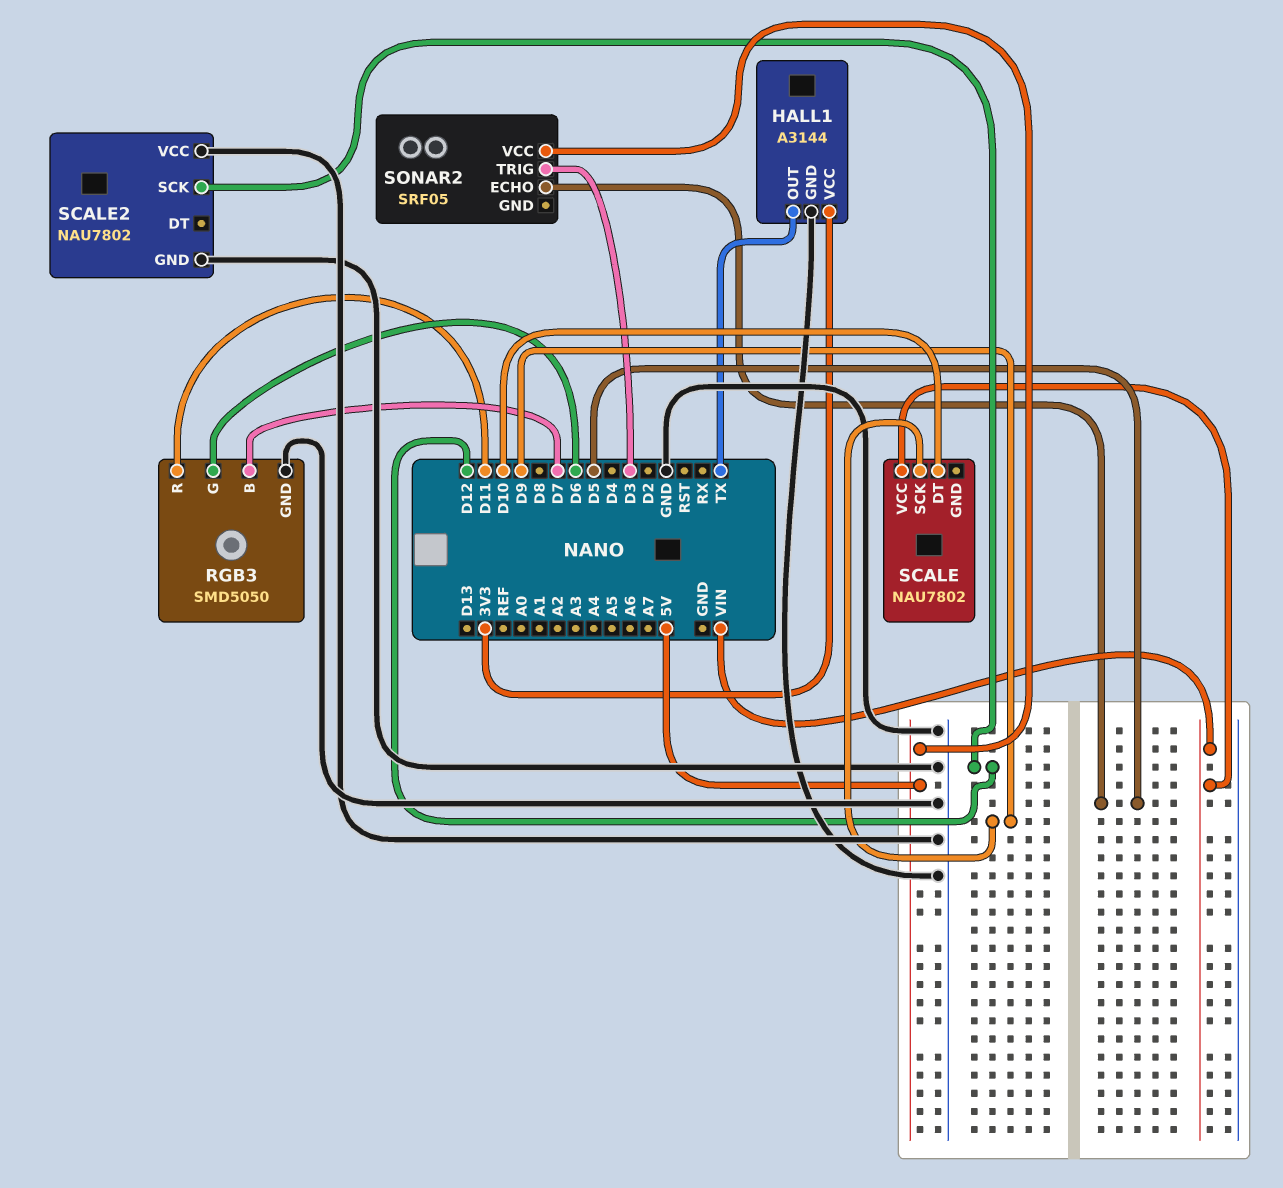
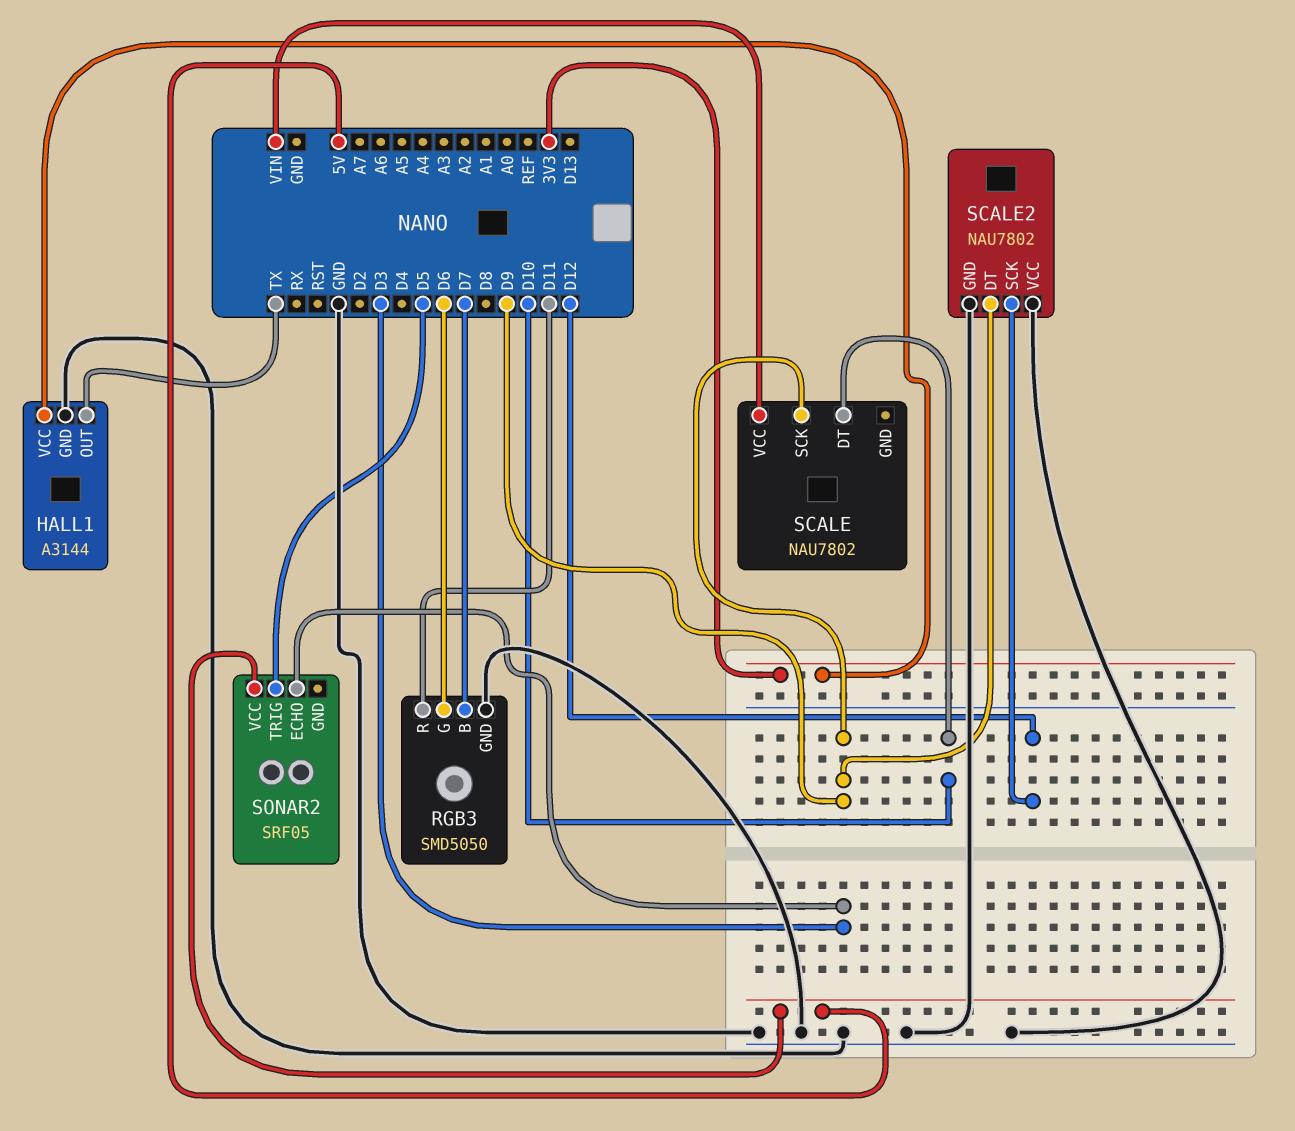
SCALE2 pin DT: none -> D9
SONAR2 pin ECHO: D5 -> D3
SONAR2 pin TRIG: D3 -> D5

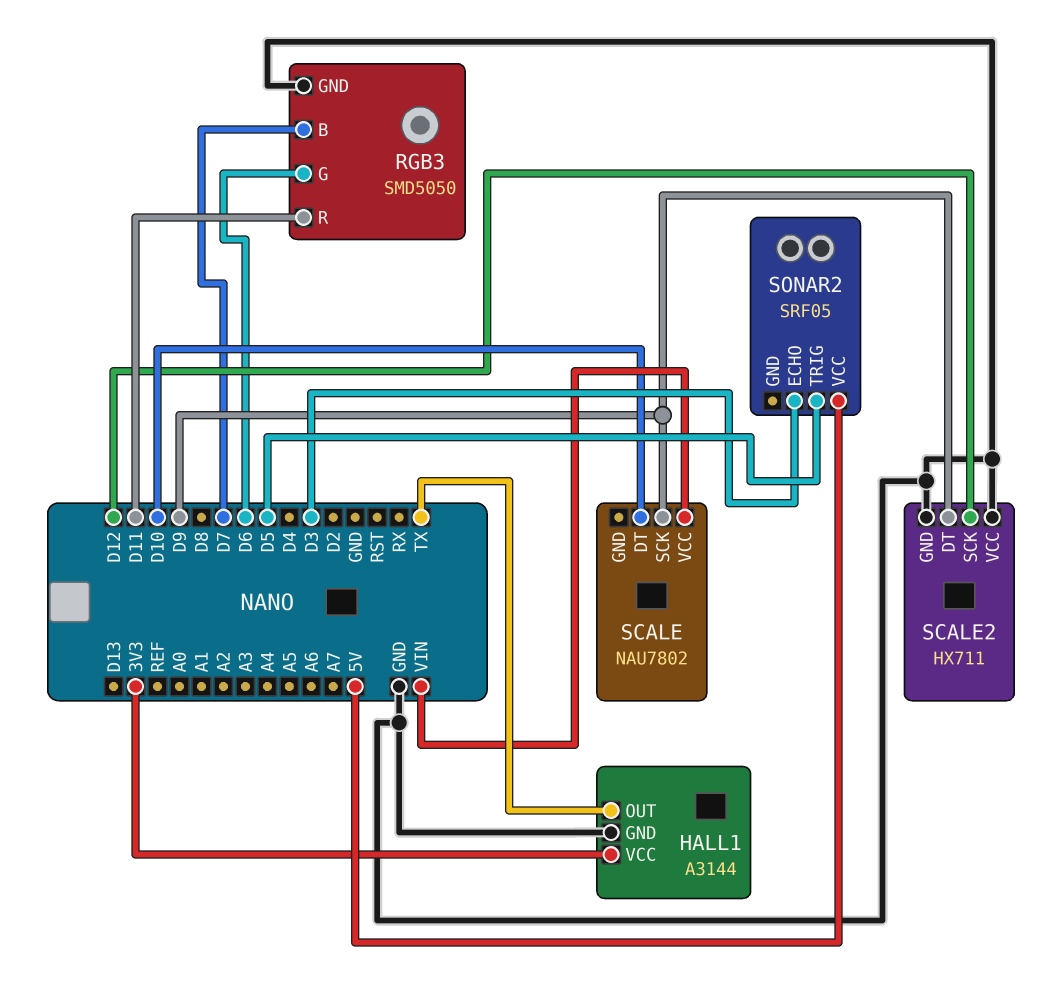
SCALE2: NAU7802 -> HX711

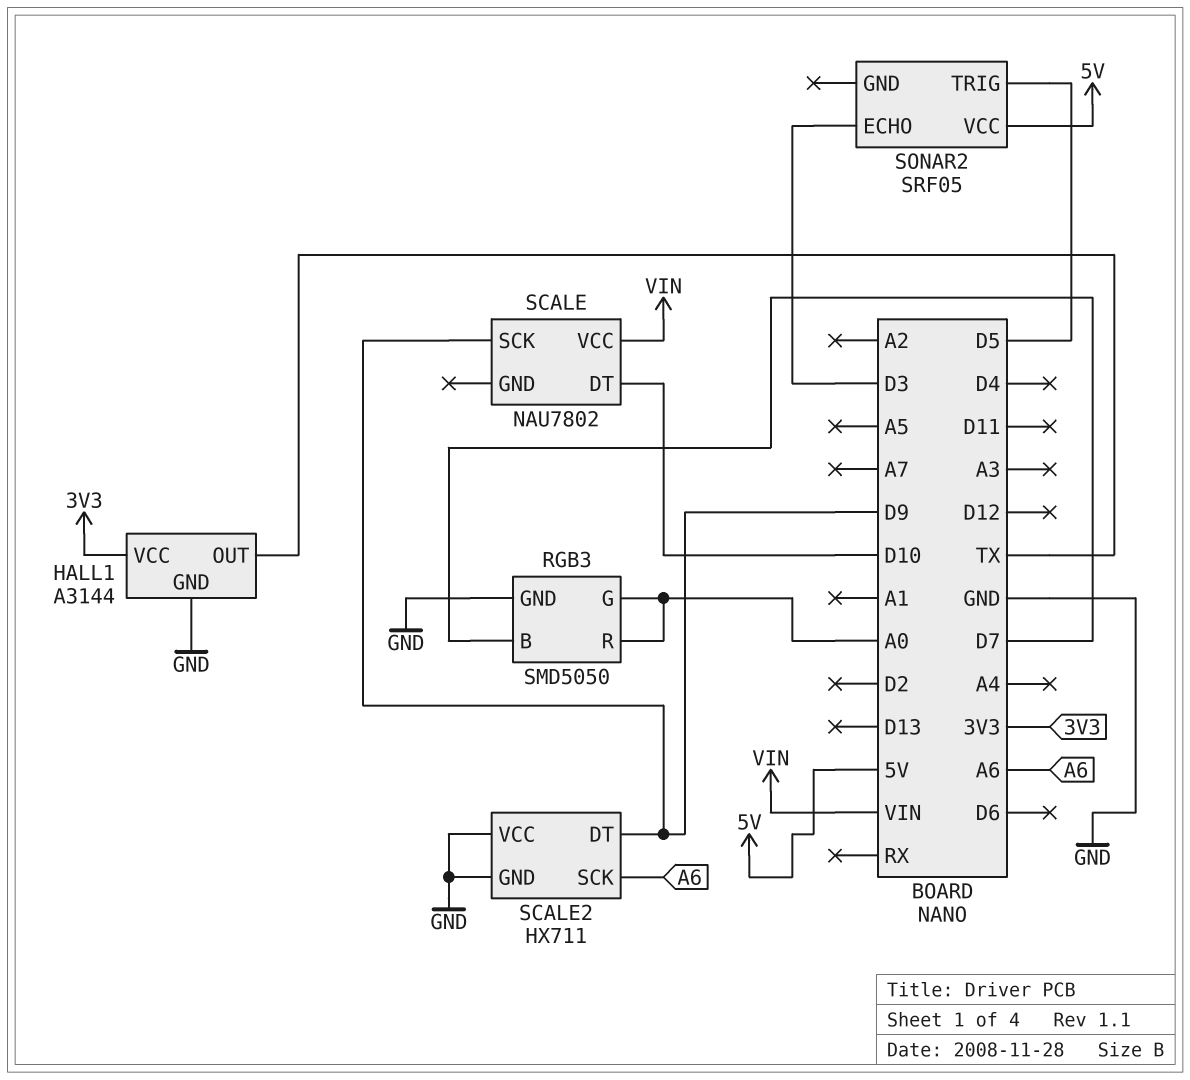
RGB3 pin G: D6 -> A0
RGB3 pin R: D11 -> A0
SCALE2 pin SCK: D12 -> A6

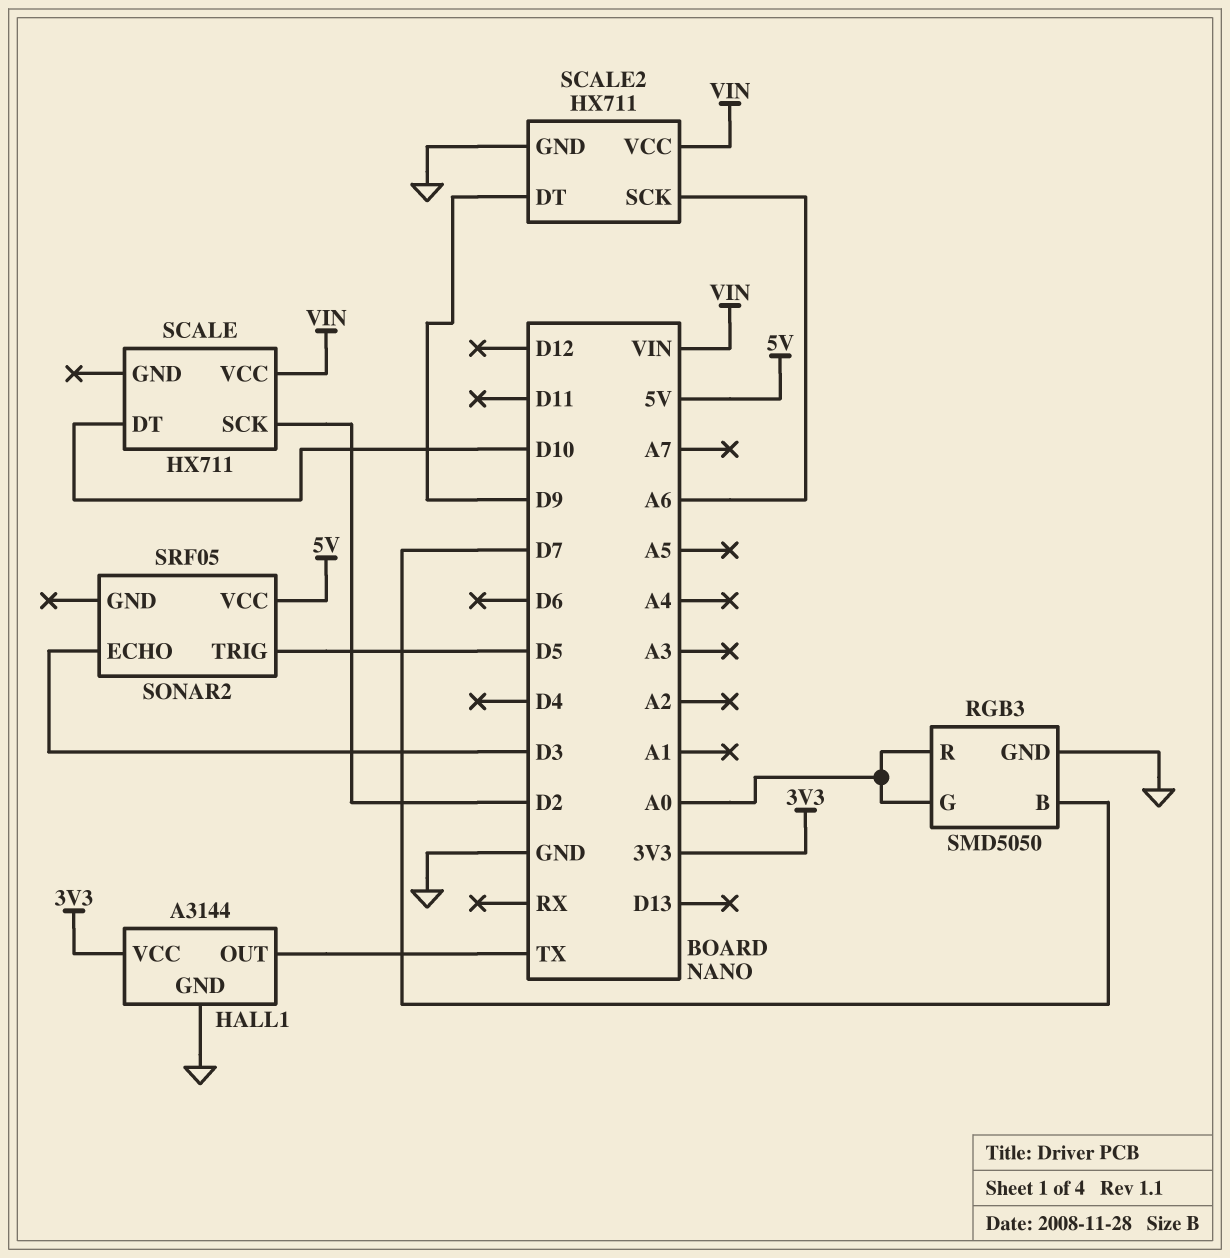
SCALE: NAU7802 -> HX711
SCALE pin SCK: D9 -> D2
SCALE2 pin VCC: GND -> VIN

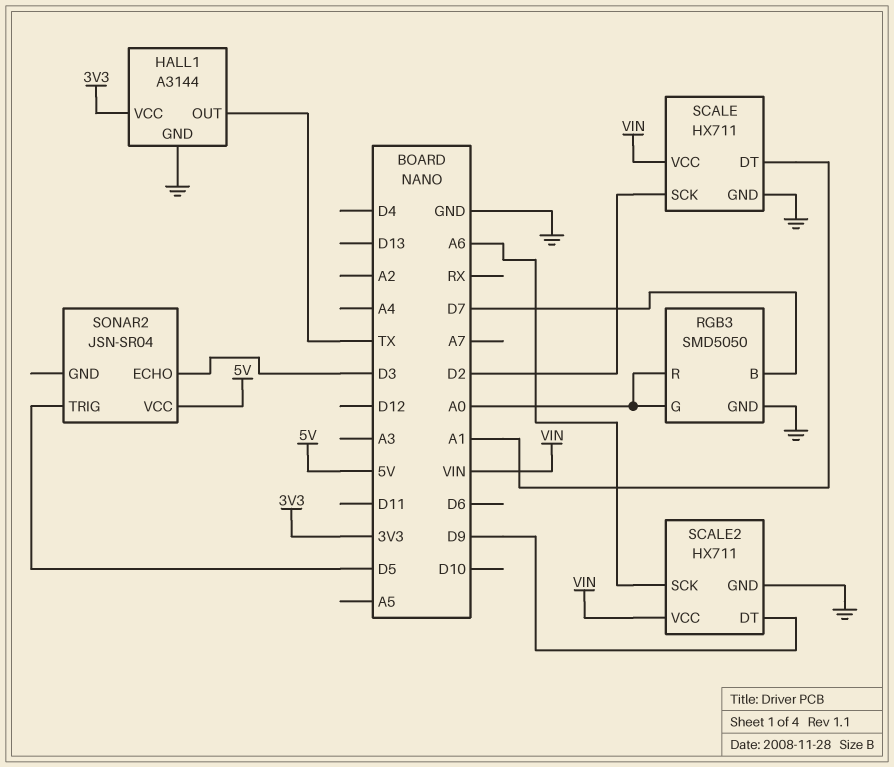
SCALE pin DT: D10 -> A1
SCALE pin GND: none -> GND
SONAR2: SRF05 -> JSN-SR04

